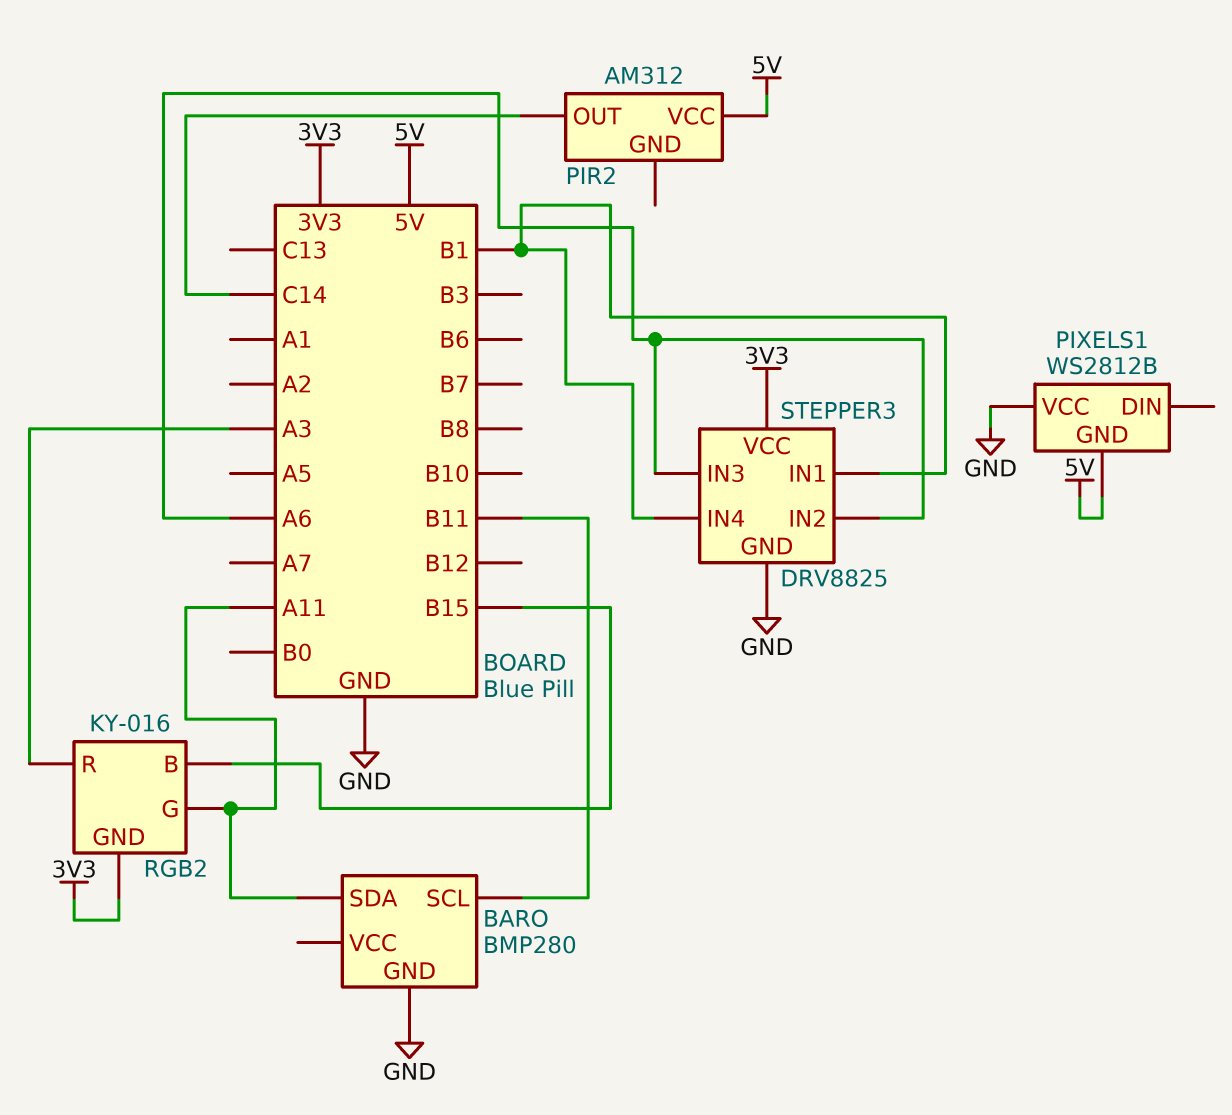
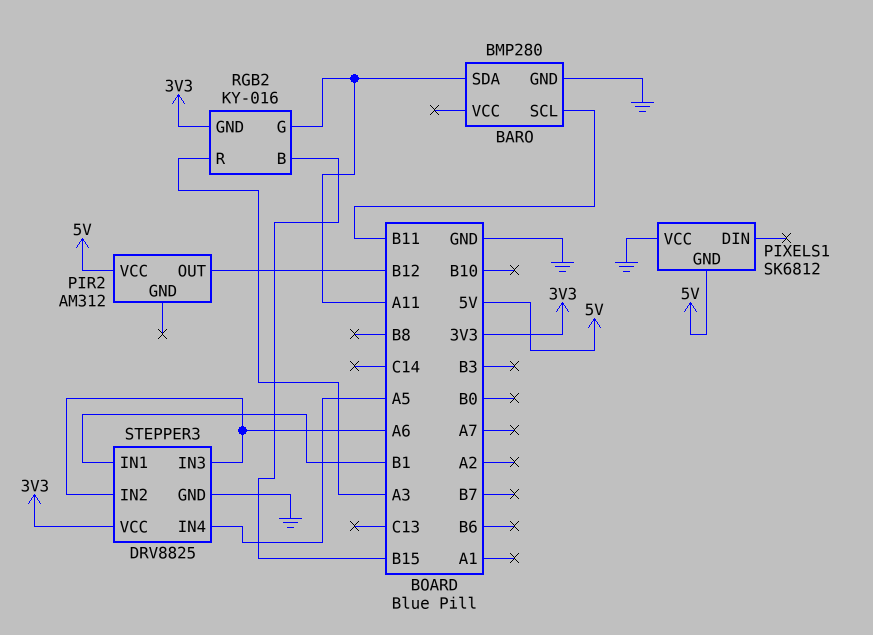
PIR2 pin OUT: C14 -> B12
PIXELS1: WS2812B -> SK6812
STEPPER3 pin IN4: B1 -> A5

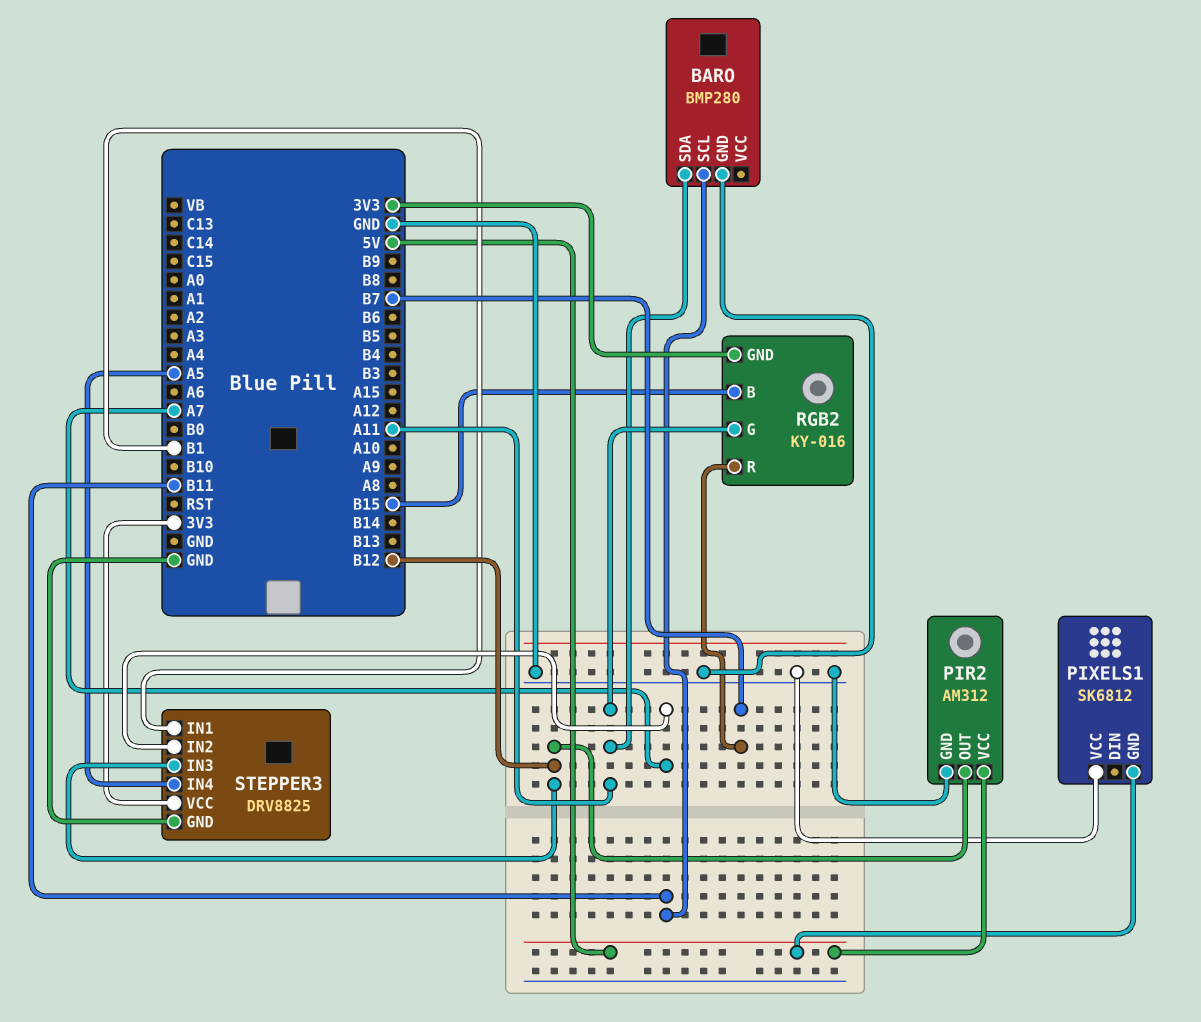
PIR2 pin GND: none -> GND
RGB2 pin R: A3 -> B7
STEPPER3 pin IN2: A6 -> A7
STEPPER3 pin IN3: A6 -> B12

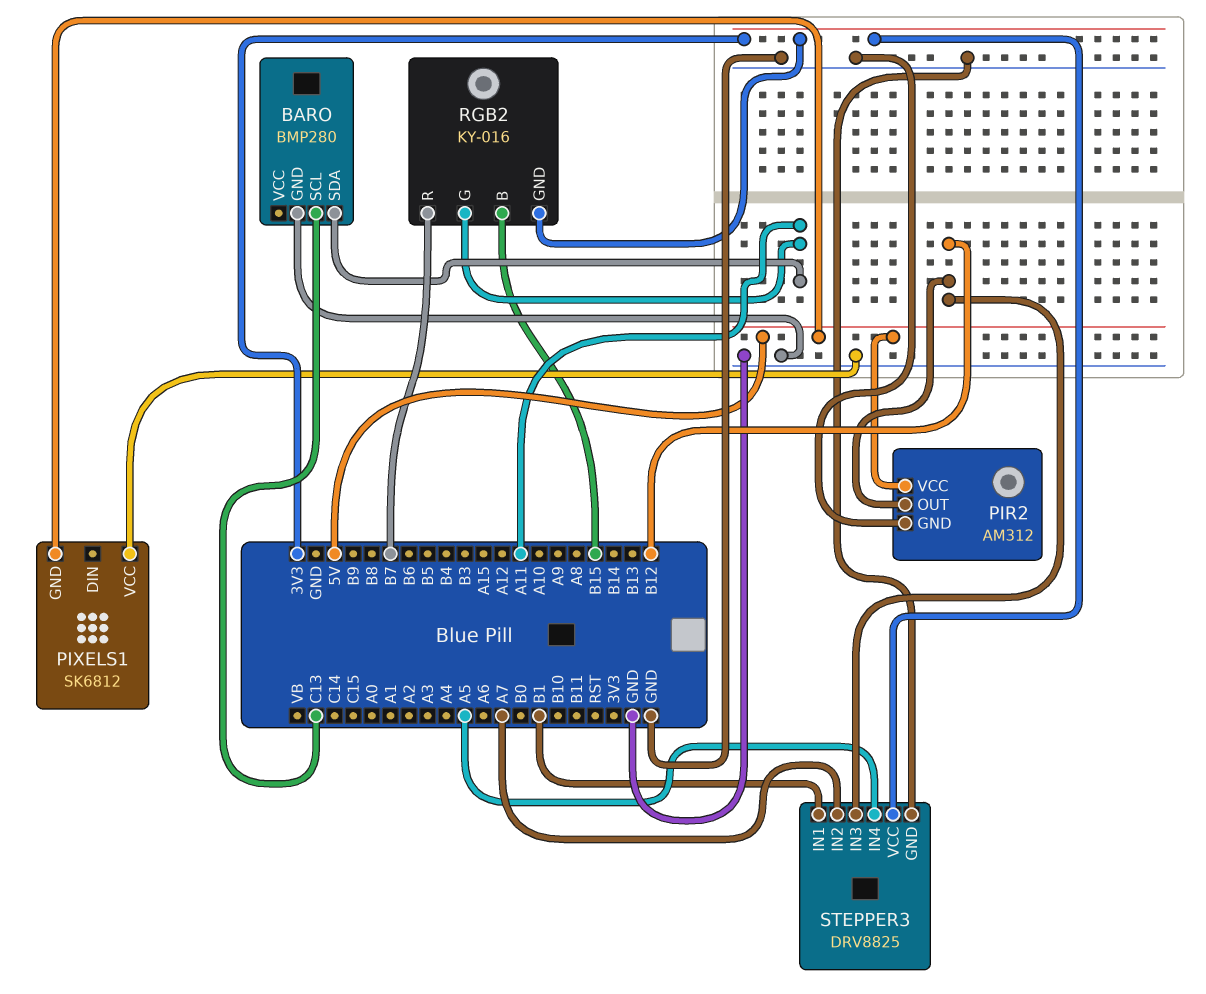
BARO pin SCL: B11 -> C13

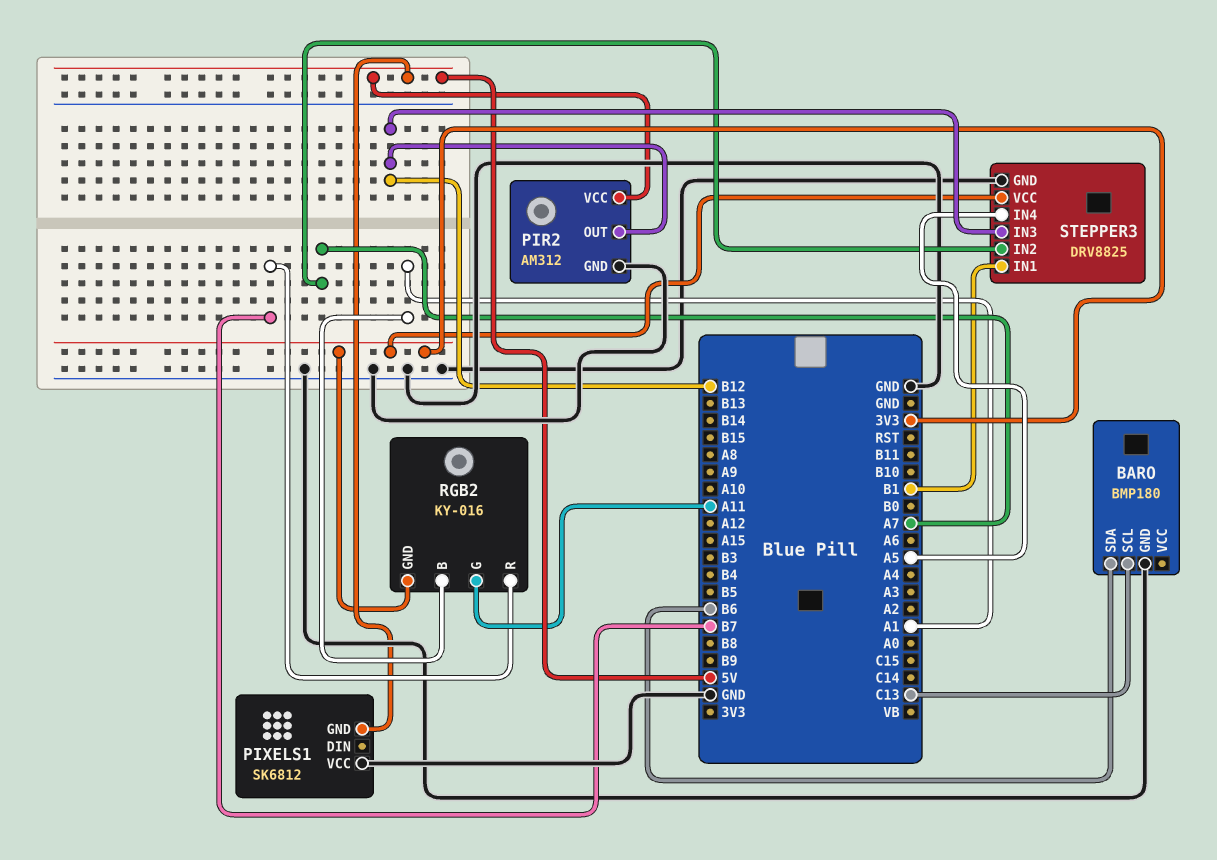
BARO: BMP280 -> BMP180
BARO pin SDA: A11 -> B6
RGB2 pin B: B15 -> A1

